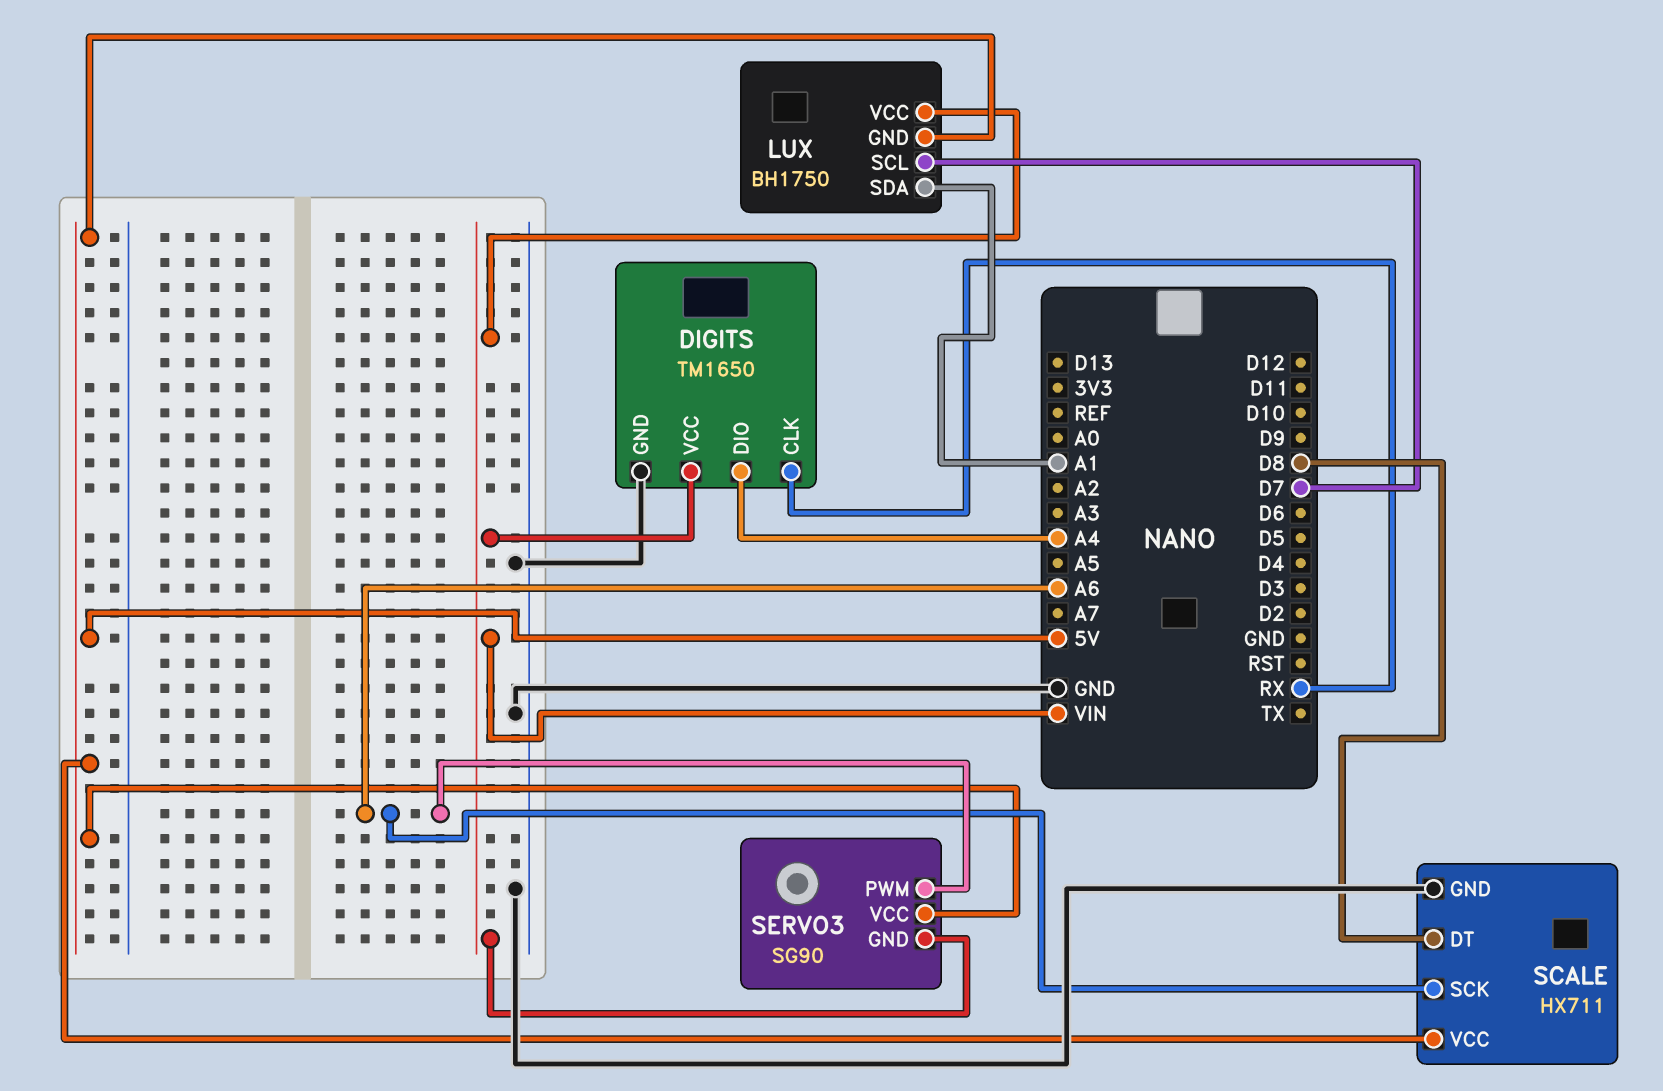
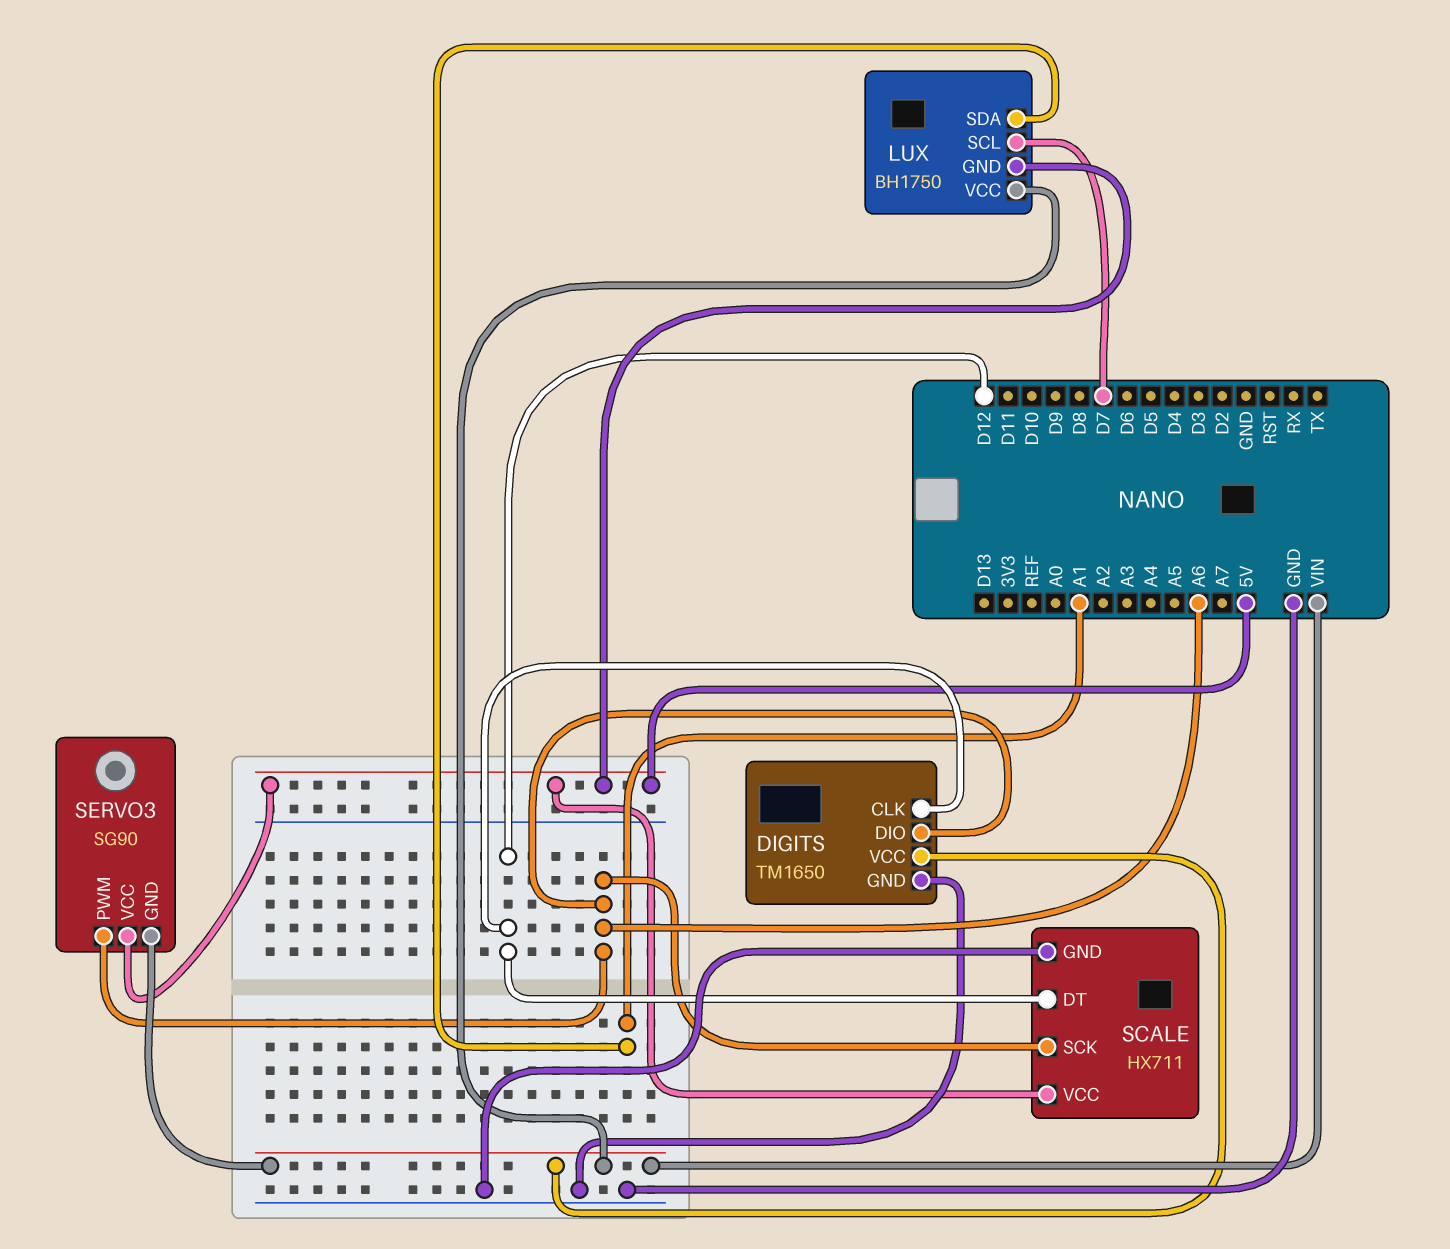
DIGITS pin CLK: RX -> D12
DIGITS pin DIO: A4 -> A6
SCALE pin DT: D8 -> D12

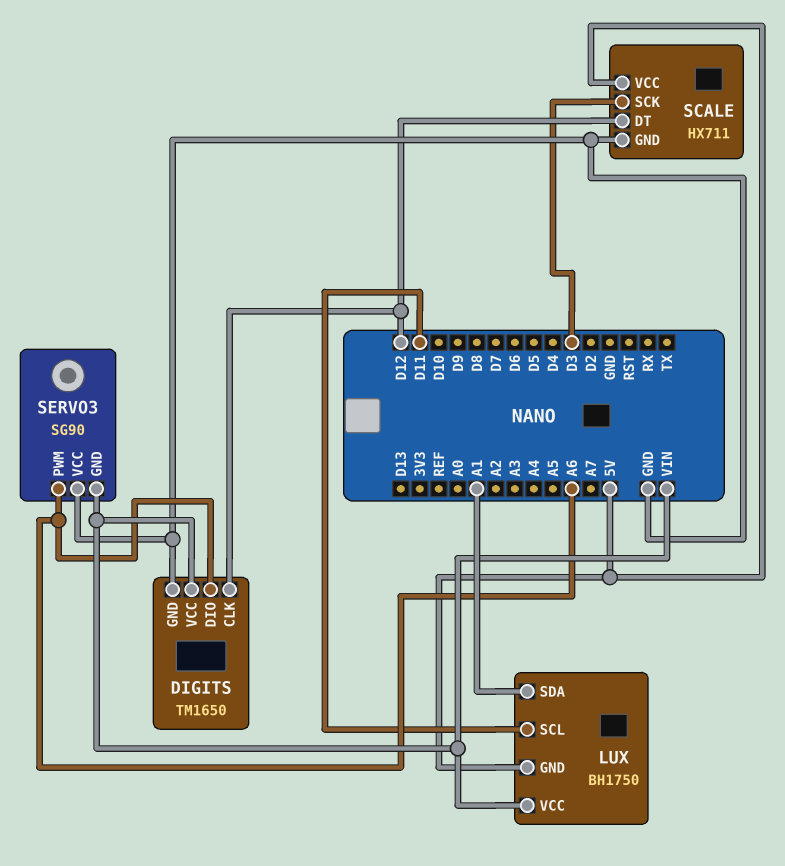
LUX pin SCL: D7 -> D11
SCALE pin SCK: A6 -> D3
SERVO3 pin VCC: 5V -> GND

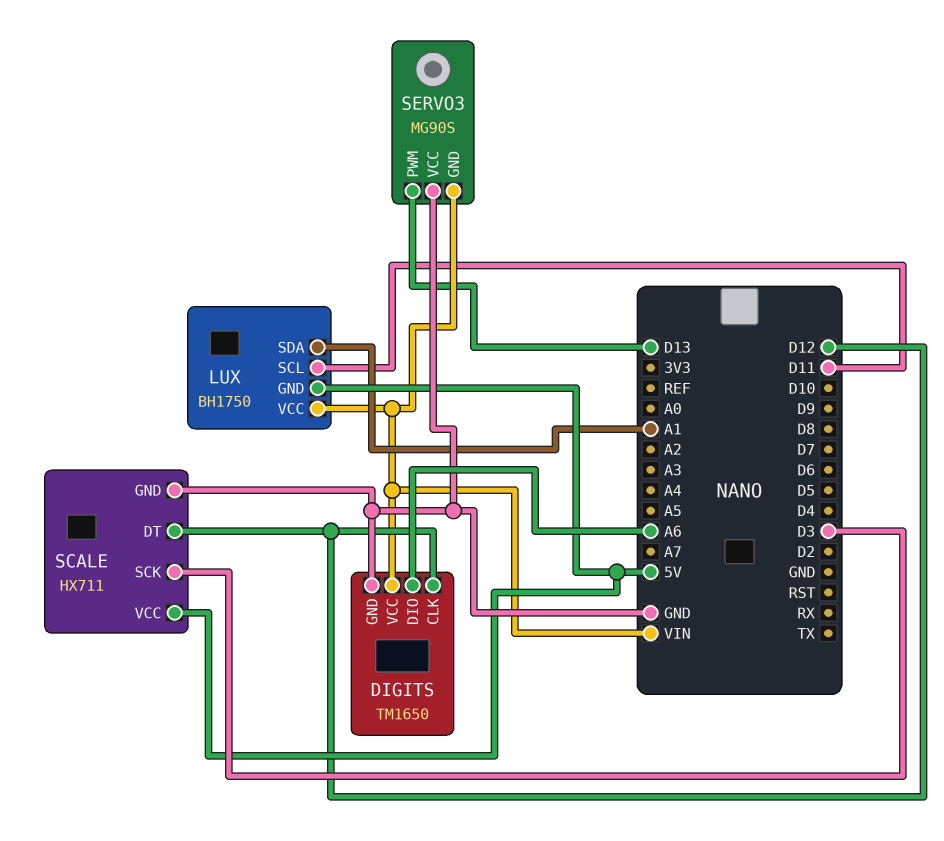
SERVO3: SG90 -> MG90S
SERVO3 pin PWM: A6 -> D13

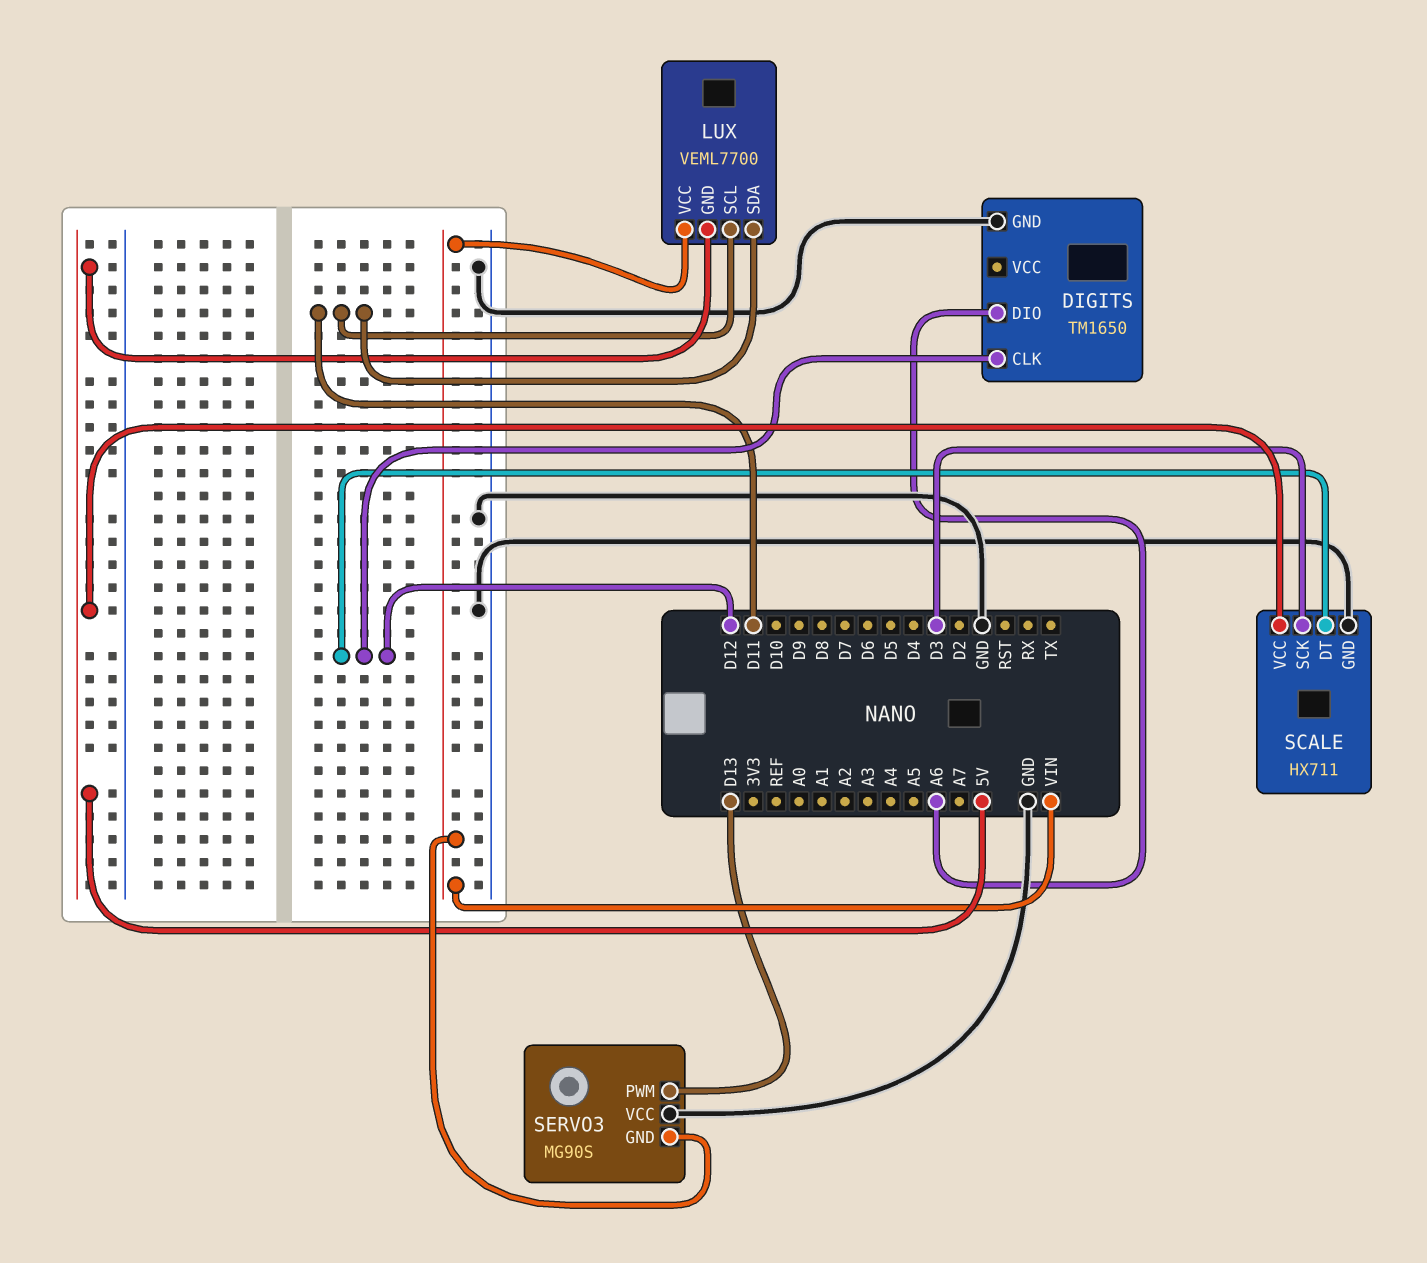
DIGITS pin VCC: VIN -> none
LUX: BH1750 -> VEML7700
LUX pin SDA: A1 -> D11

